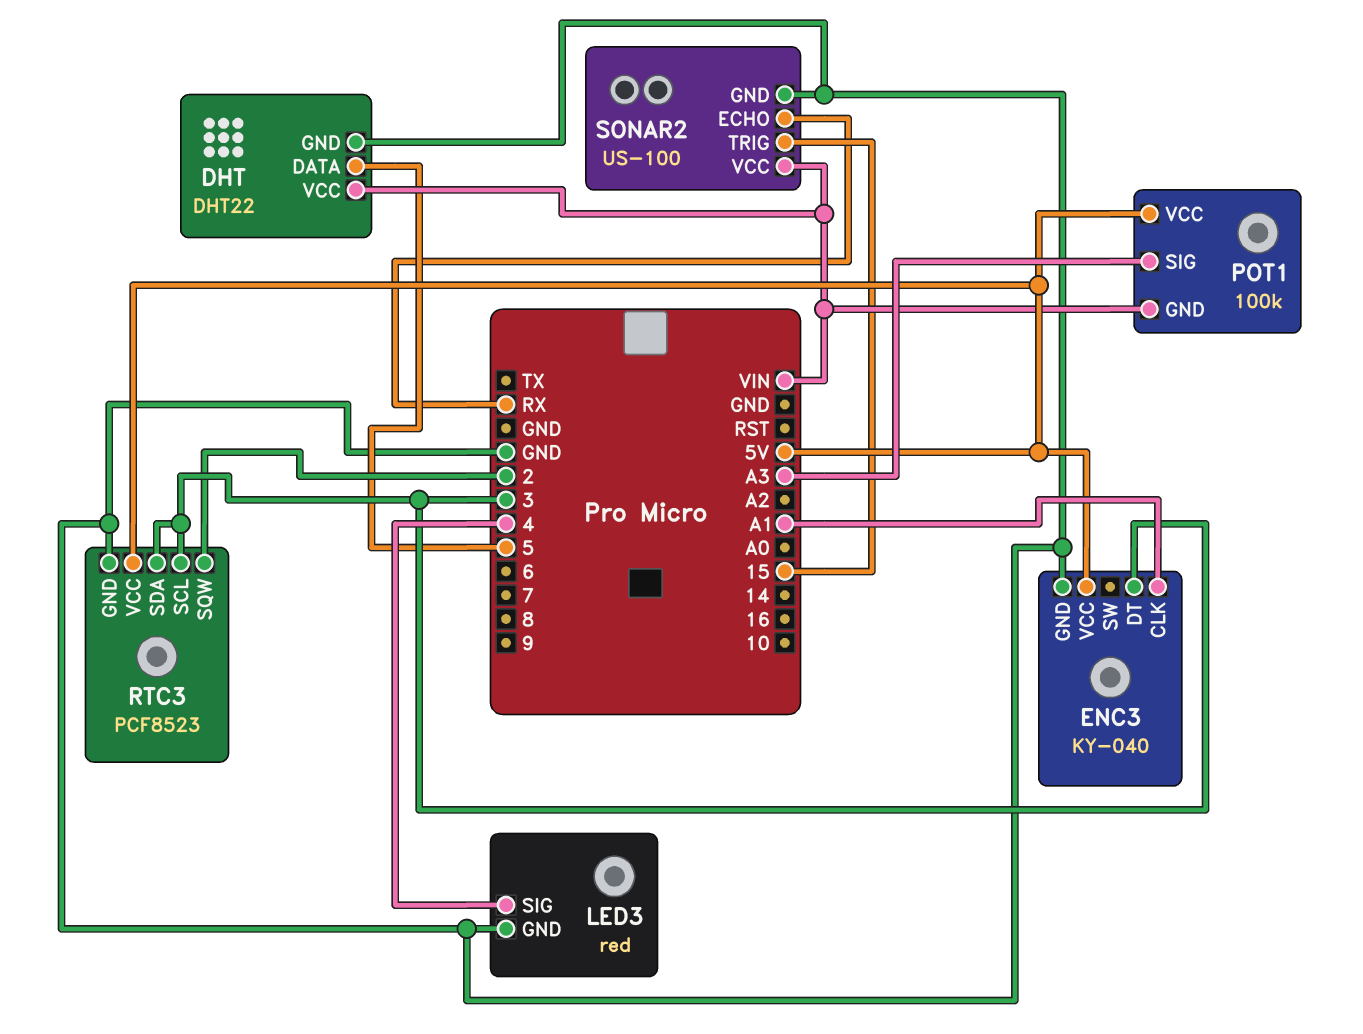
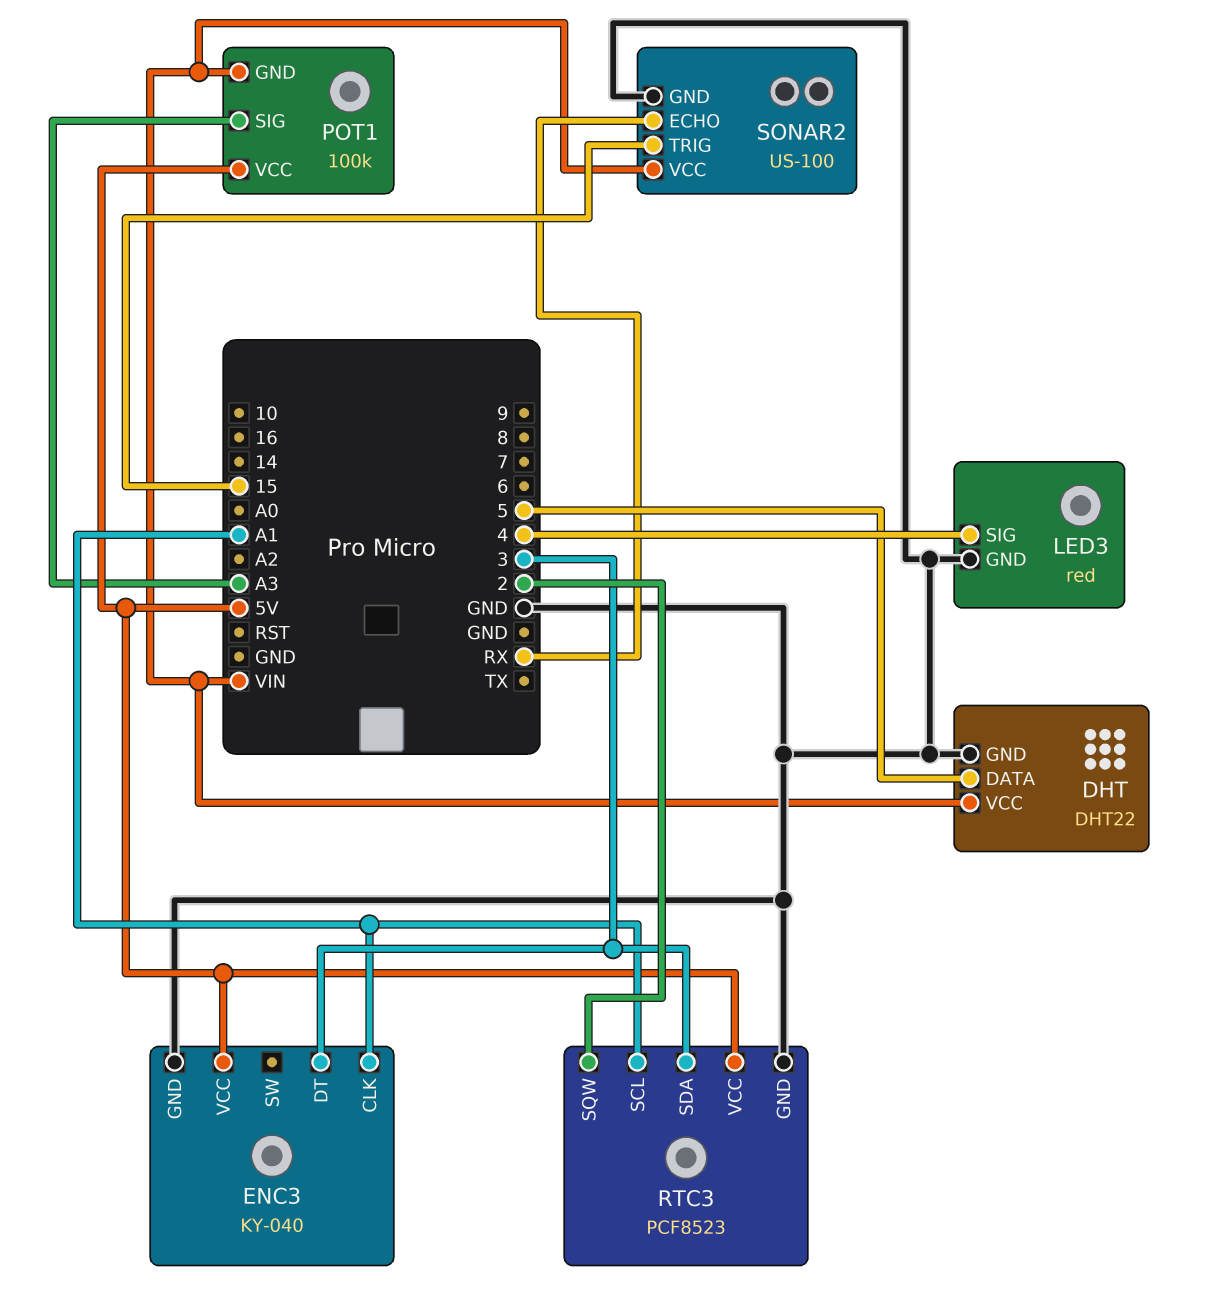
RTC3 pin SCL: 3 -> A1

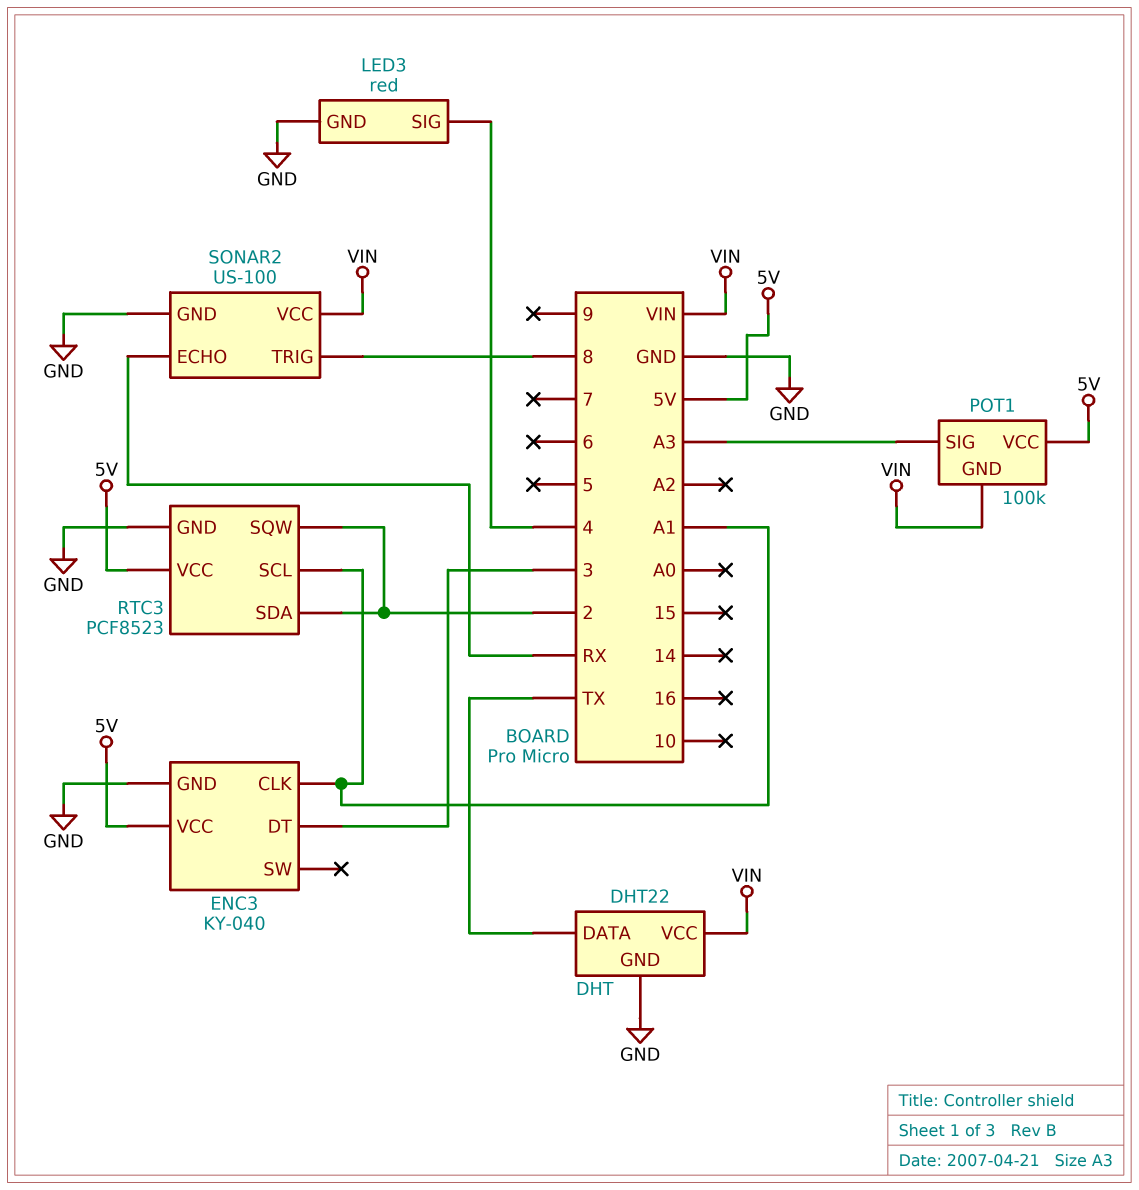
DHT pin DATA: 5 -> TX
RTC3 pin SDA: 3 -> 2
SONAR2 pin TRIG: 15 -> 8

